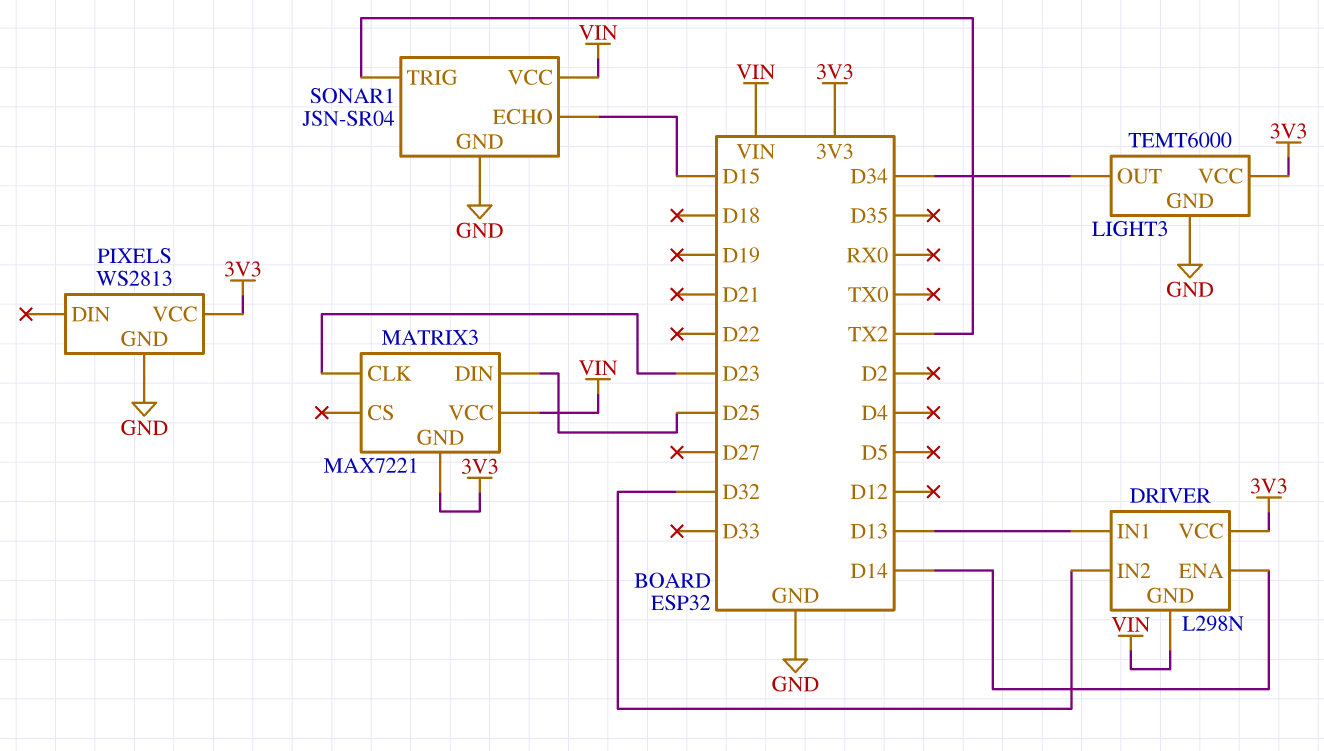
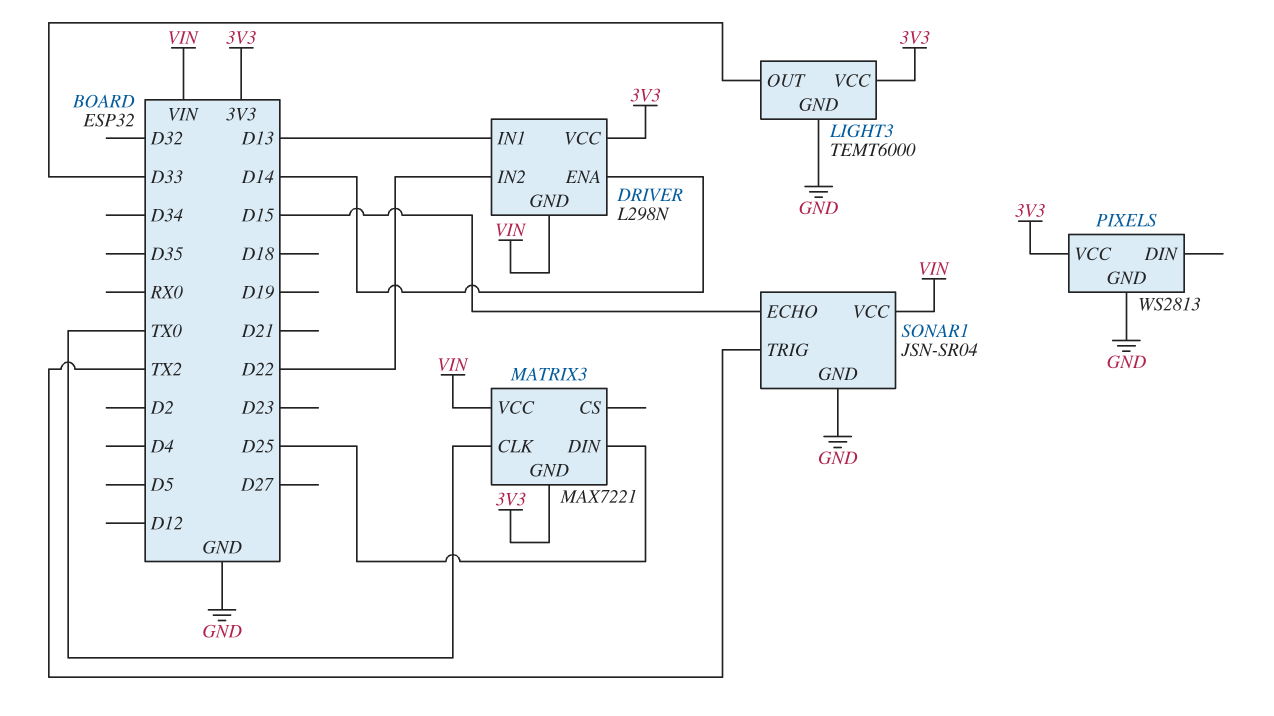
DRIVER pin IN2: D32 -> D22
LIGHT3 pin OUT: D34 -> D33
MATRIX3 pin CLK: D23 -> TX0

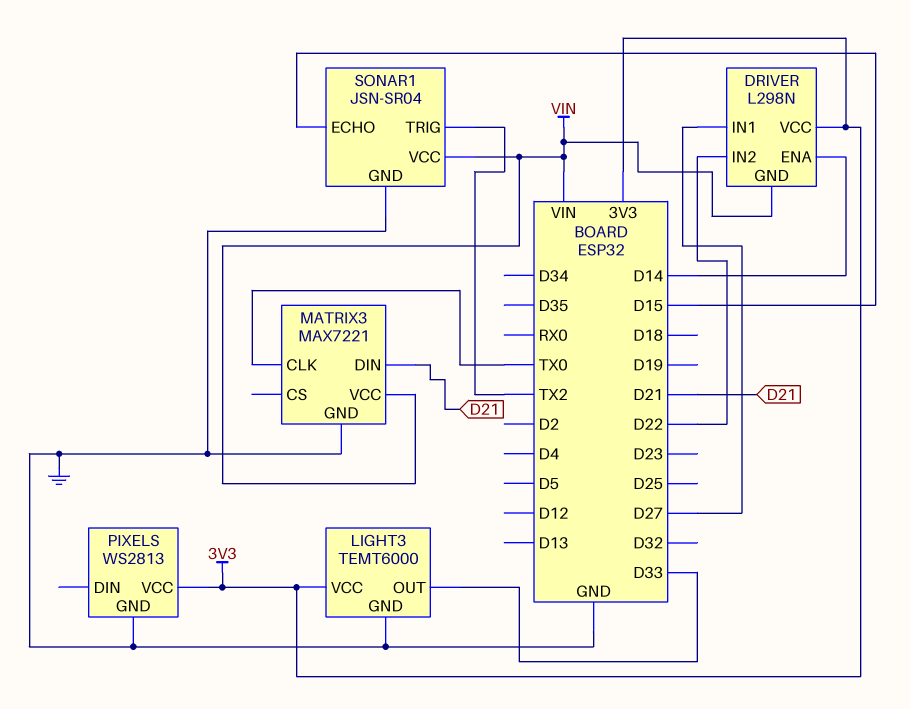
DRIVER pin IN1: D13 -> D27
MATRIX3 pin DIN: D25 -> D21
MATRIX3 pin GND: 3V3 -> GND

